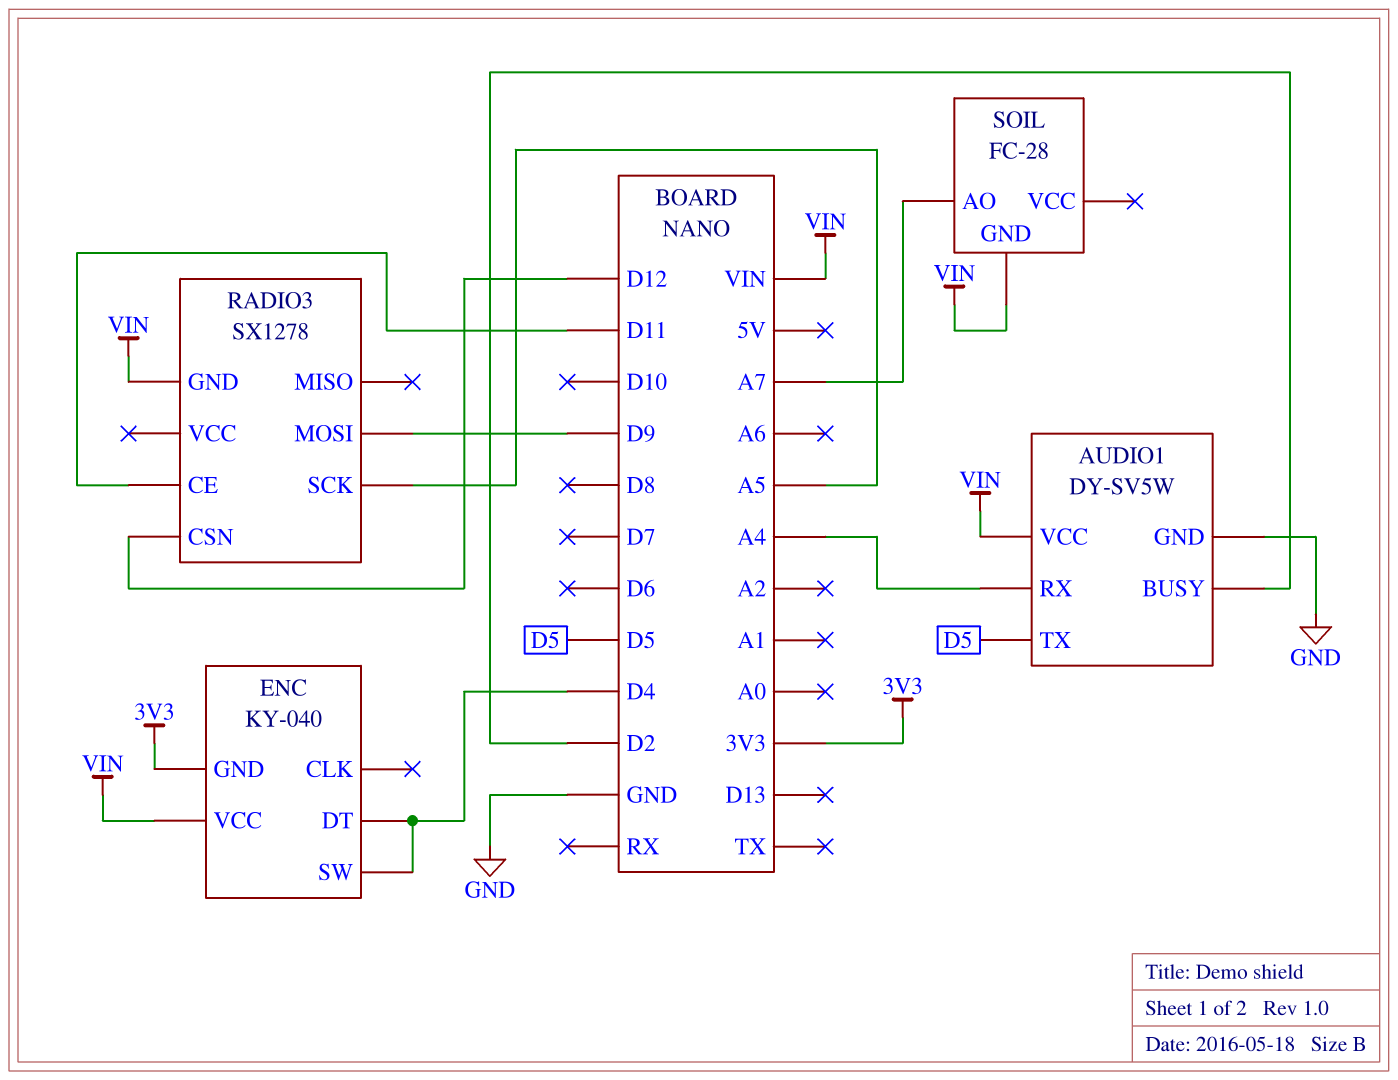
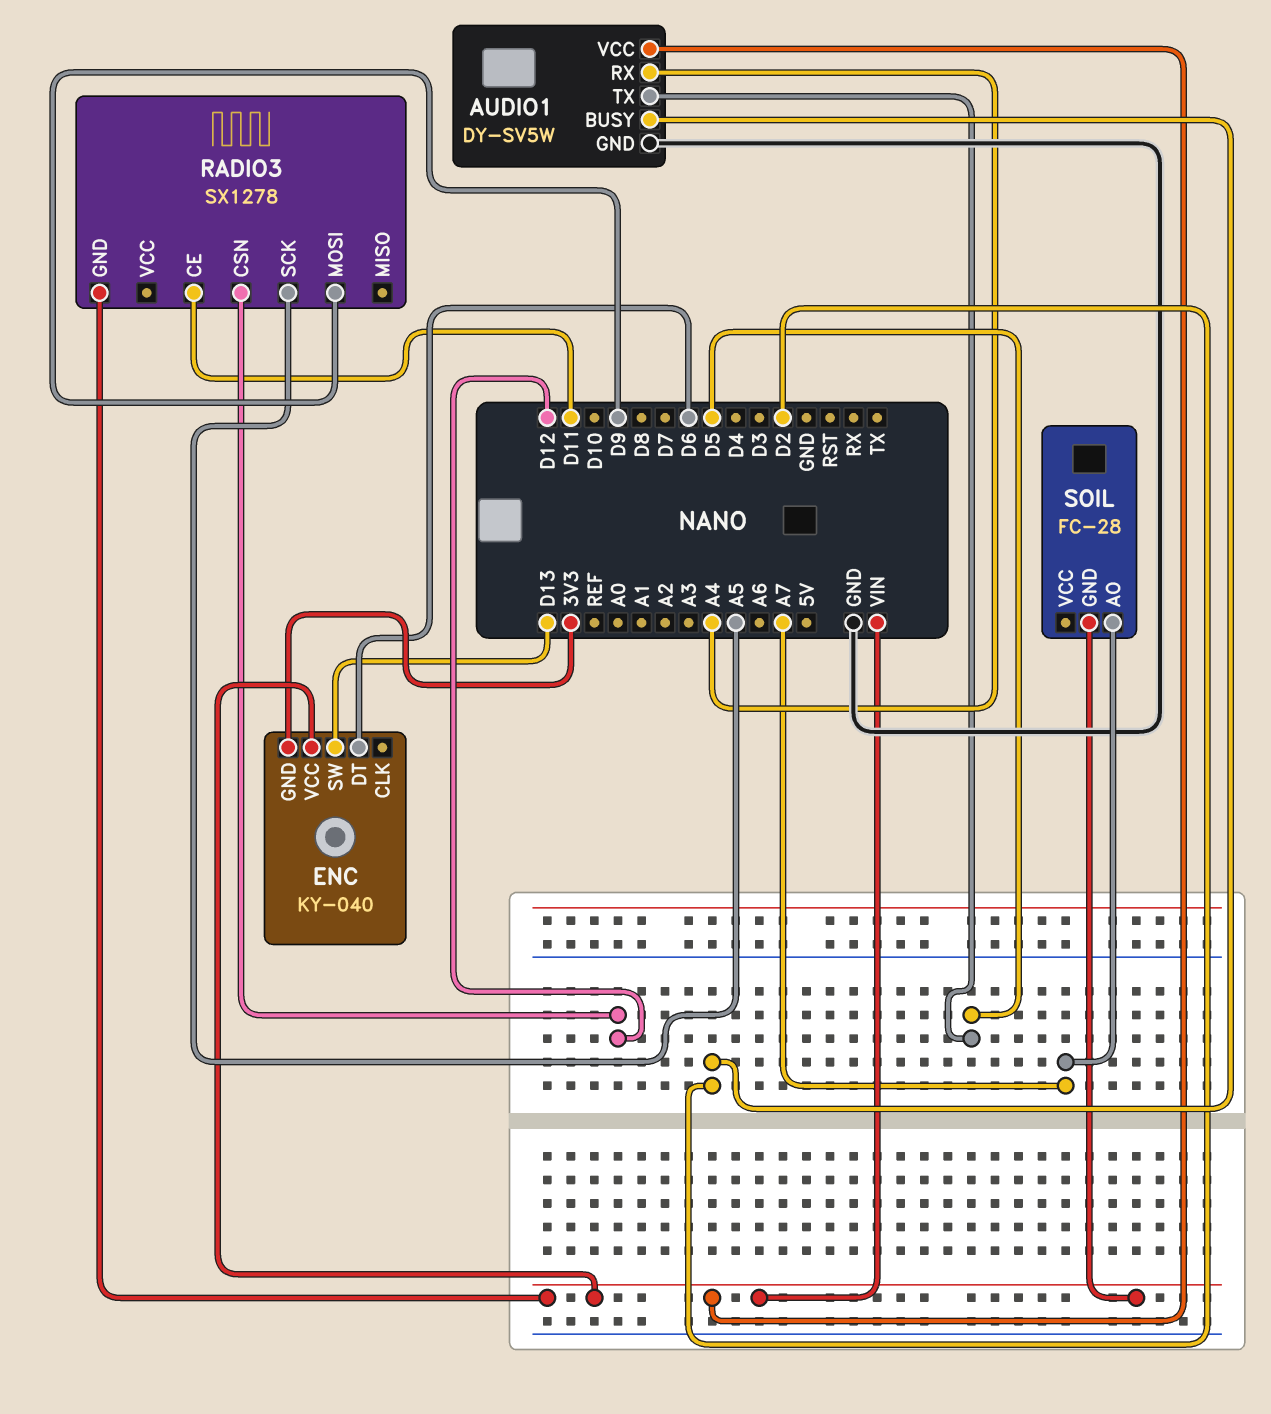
ENC pin DT: D4 -> D6
ENC pin SW: D4 -> D13

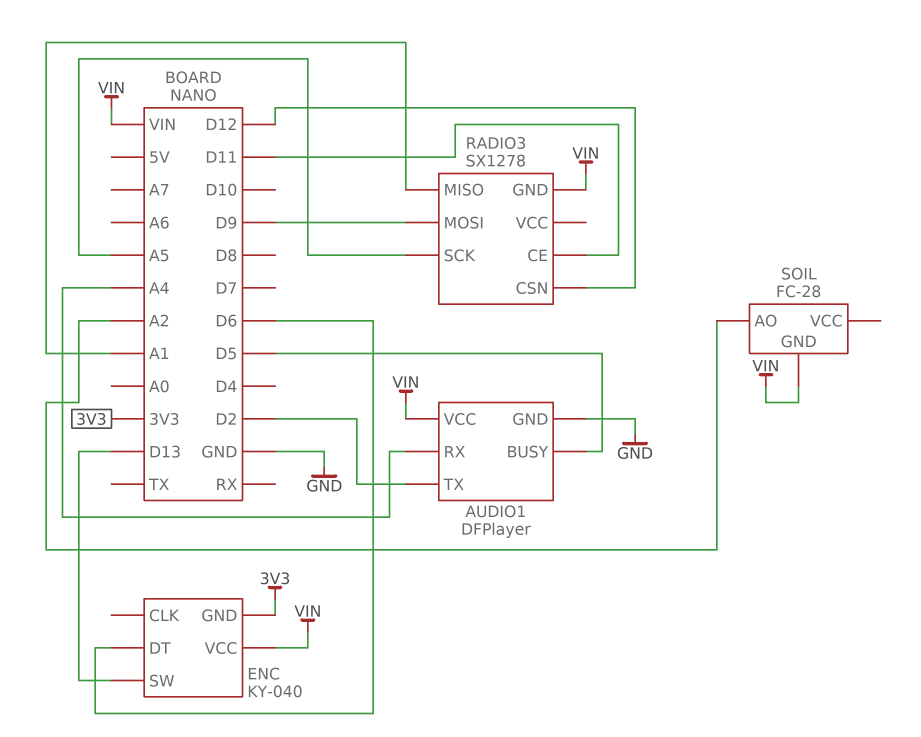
AUDIO1: DY-SV5W -> DFPlayer
AUDIO1 pin BUSY: D2 -> D5
AUDIO1 pin TX: D5 -> D2
RADIO3 pin MISO: none -> A1
SOIL pin AO: A7 -> A2

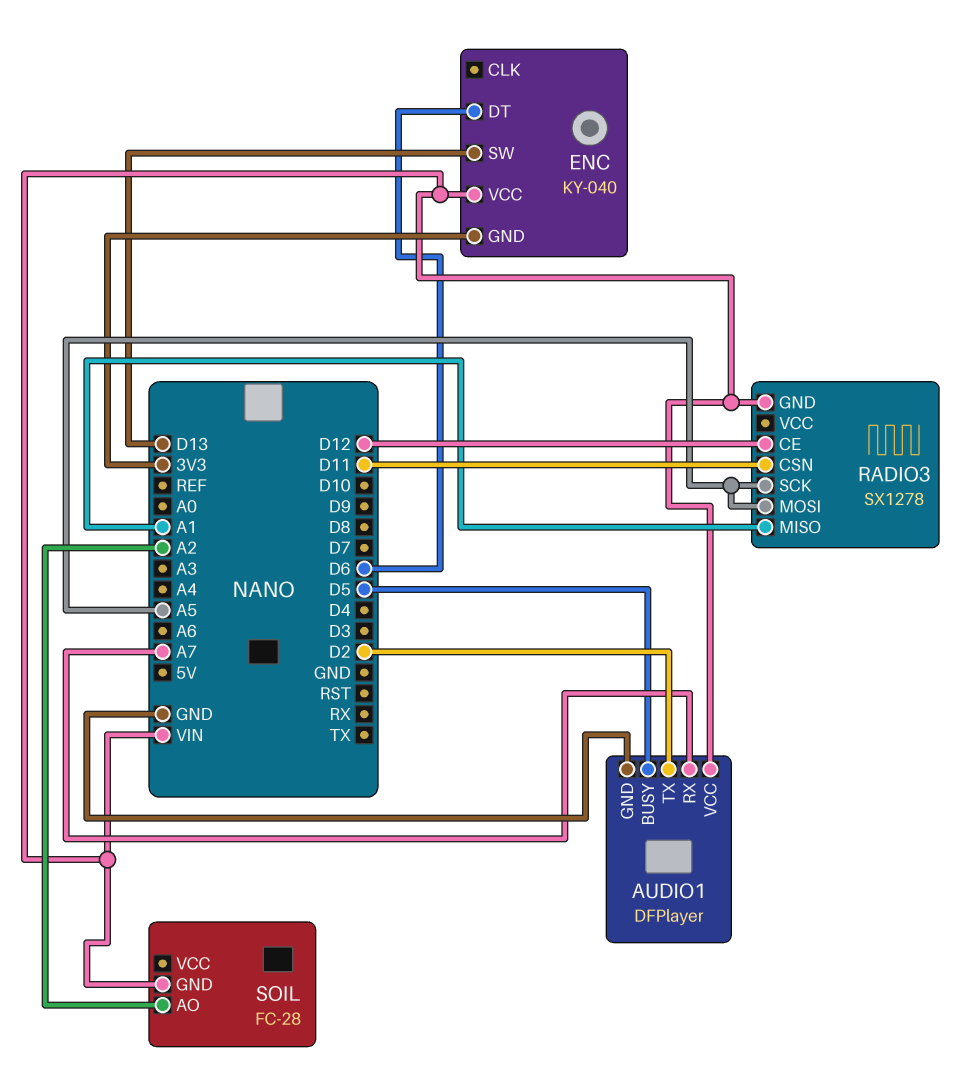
AUDIO1 pin RX: A4 -> A7
RADIO3 pin CE: D11 -> D12
RADIO3 pin CSN: D12 -> D11
RADIO3 pin MOSI: D9 -> A5

